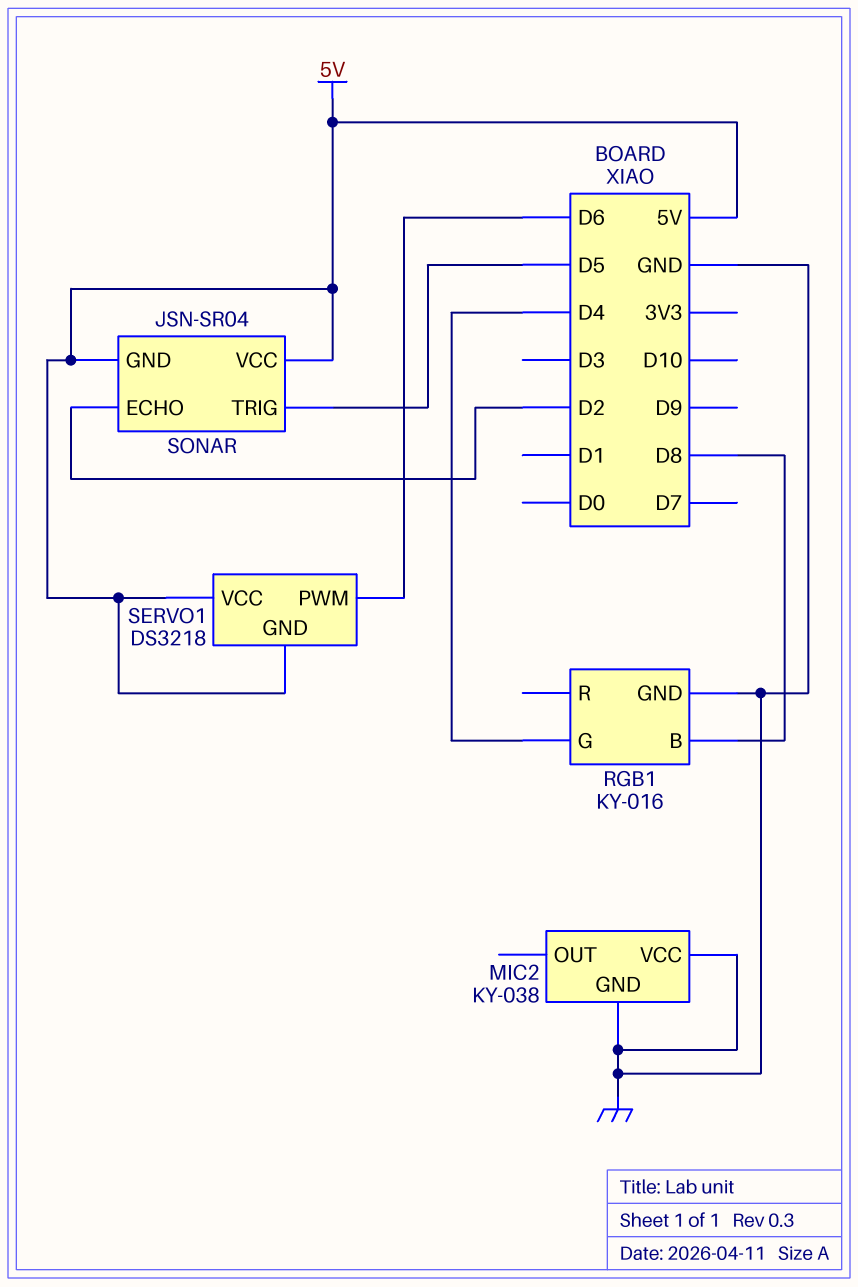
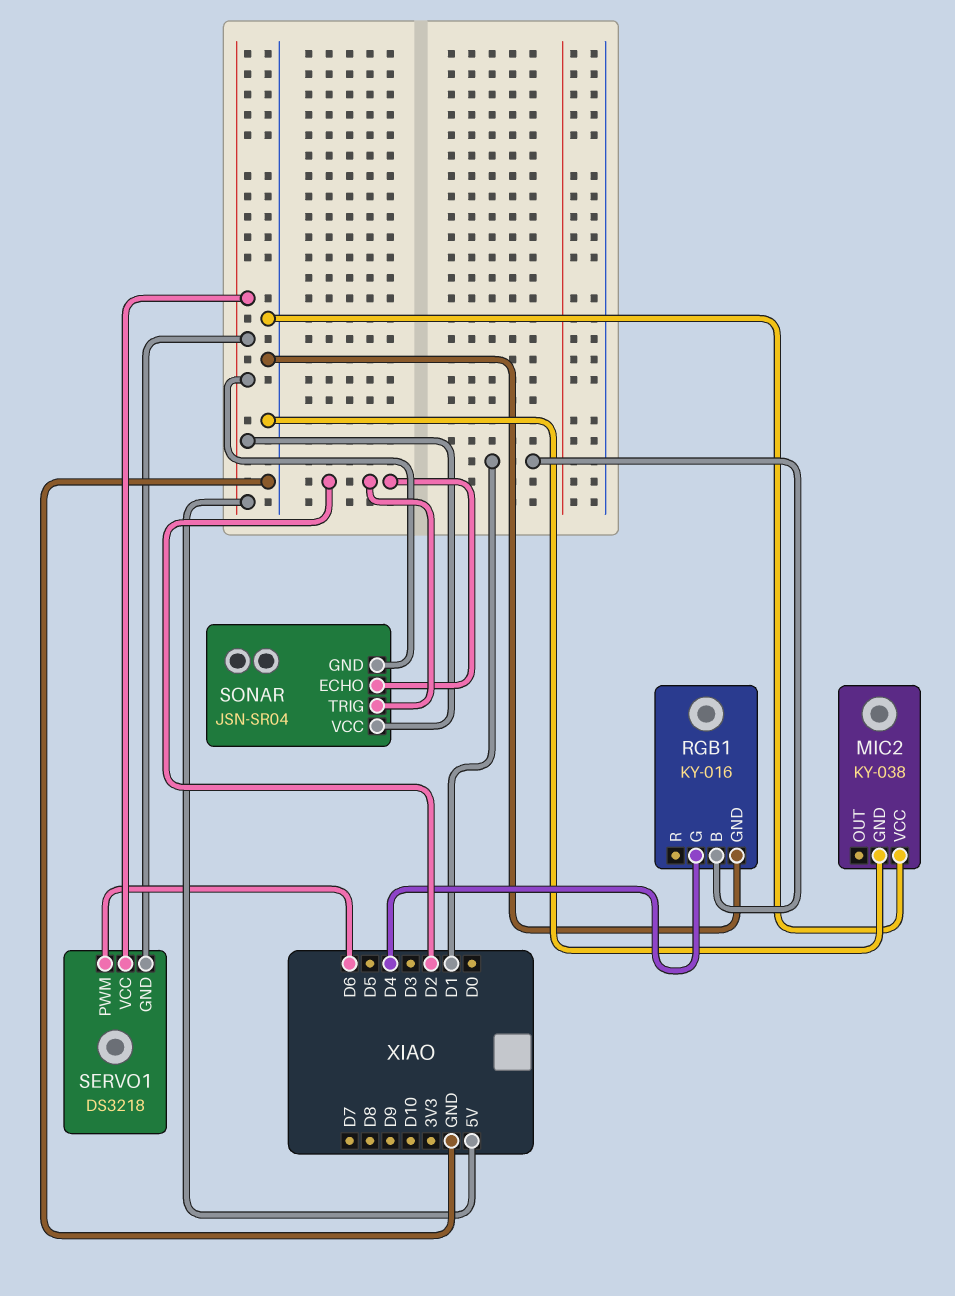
RGB1 pin B: D8 -> D1
SONAR pin TRIG: D5 -> D2

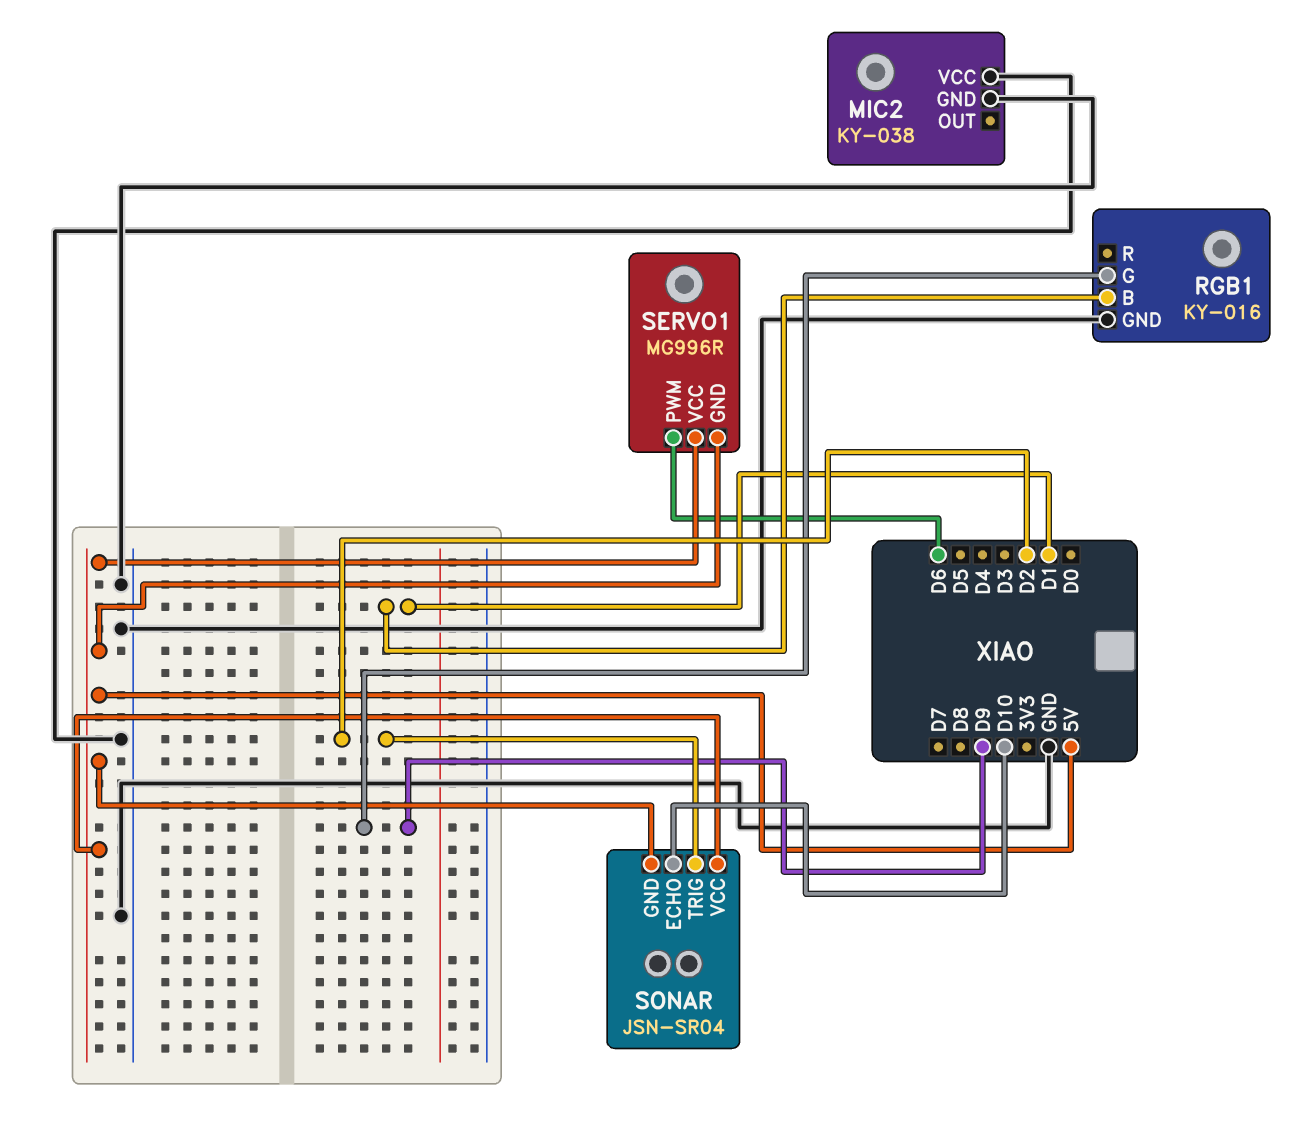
RGB1 pin G: D4 -> D9
SERVO1: DS3218 -> MG996R
SONAR pin ECHO: D2 -> D10

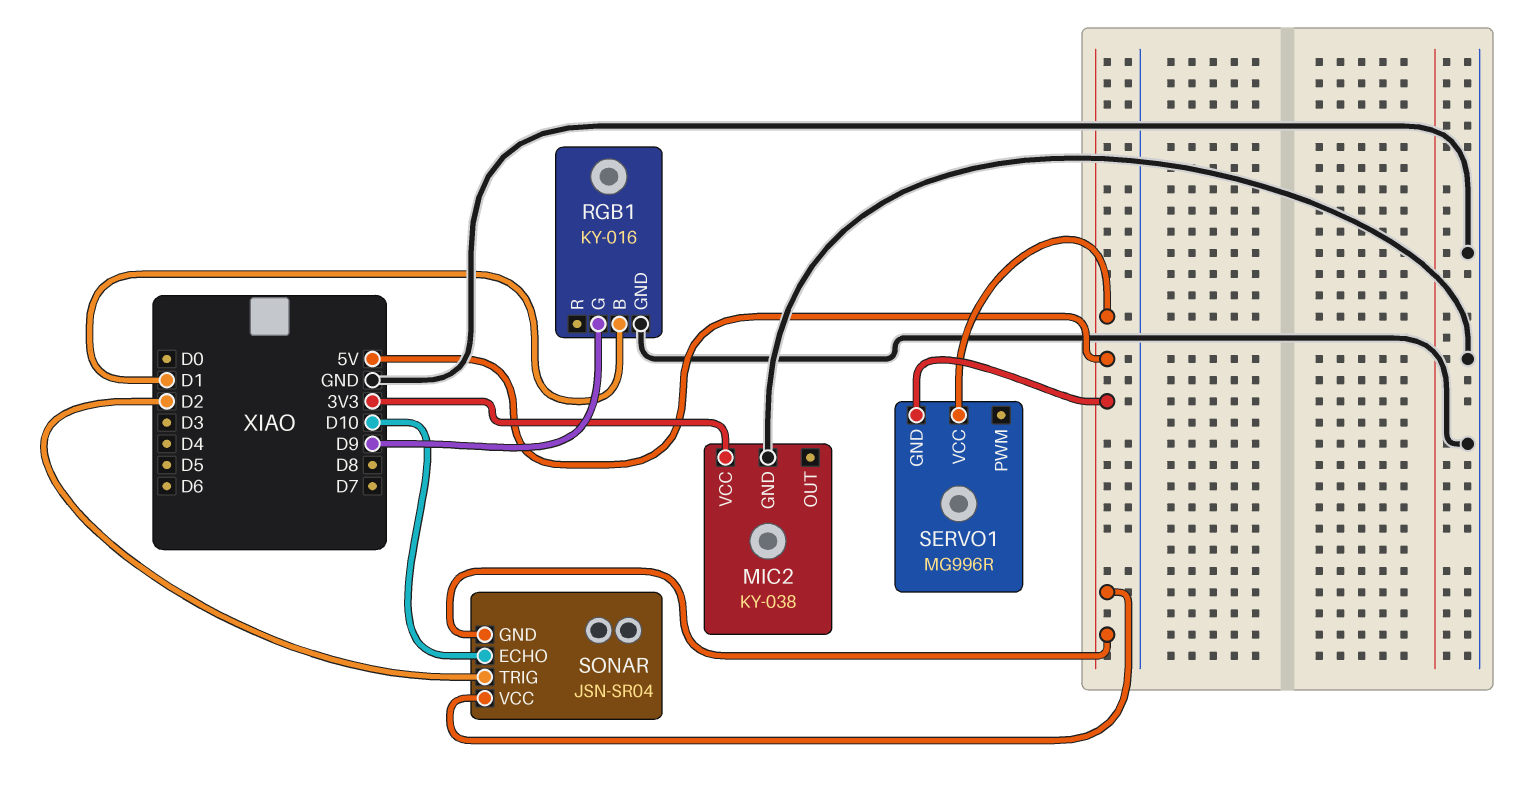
MIC2 pin VCC: GND -> 3V3
SERVO1 pin PWM: D6 -> none

